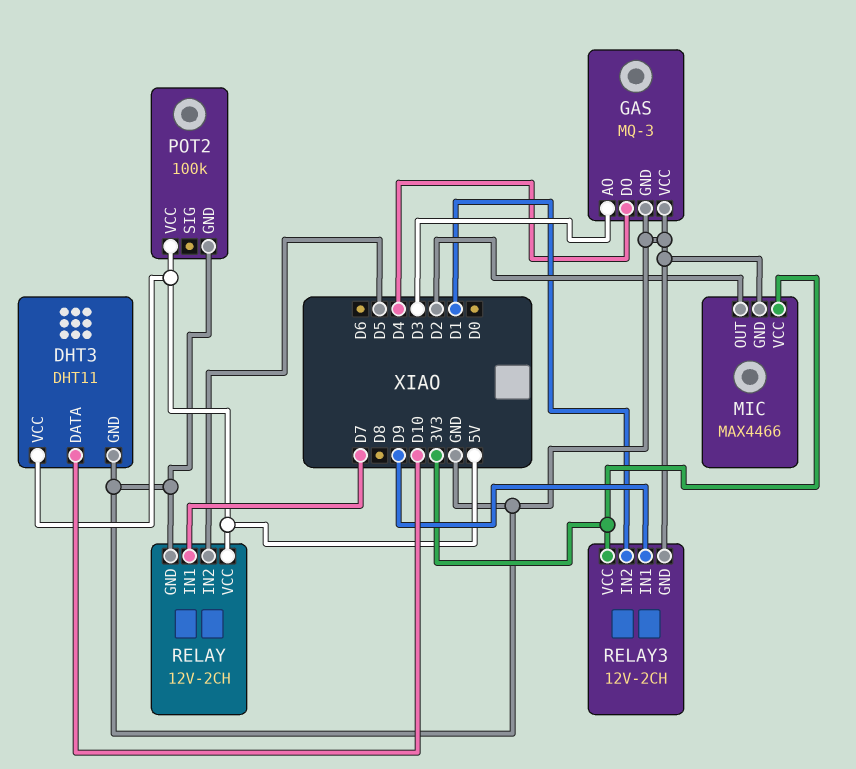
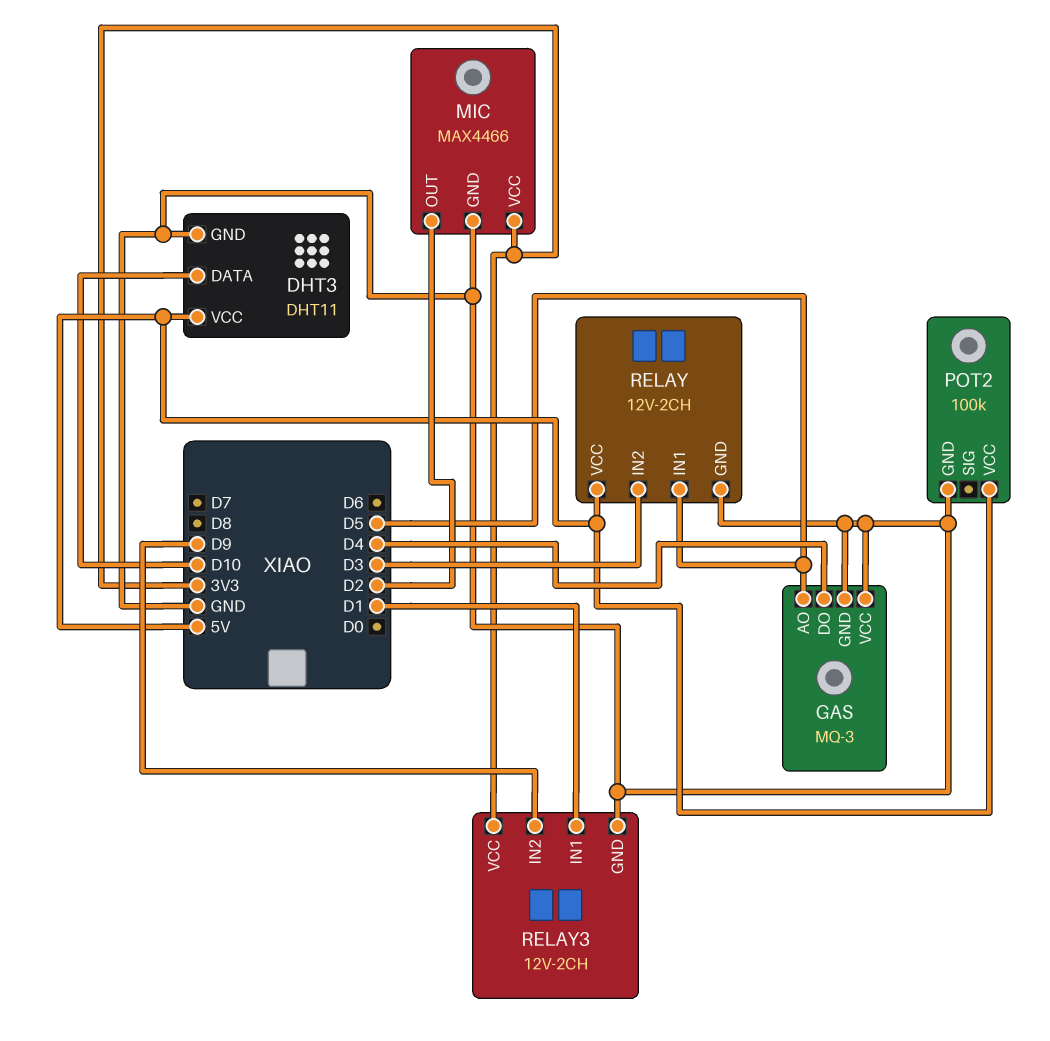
GAS pin AO: D3 -> D5
RELAY pin IN1: D7 -> D5
RELAY pin IN2: D5 -> D3
RELAY3 pin IN1: D9 -> D1
RELAY3 pin IN2: D1 -> D9

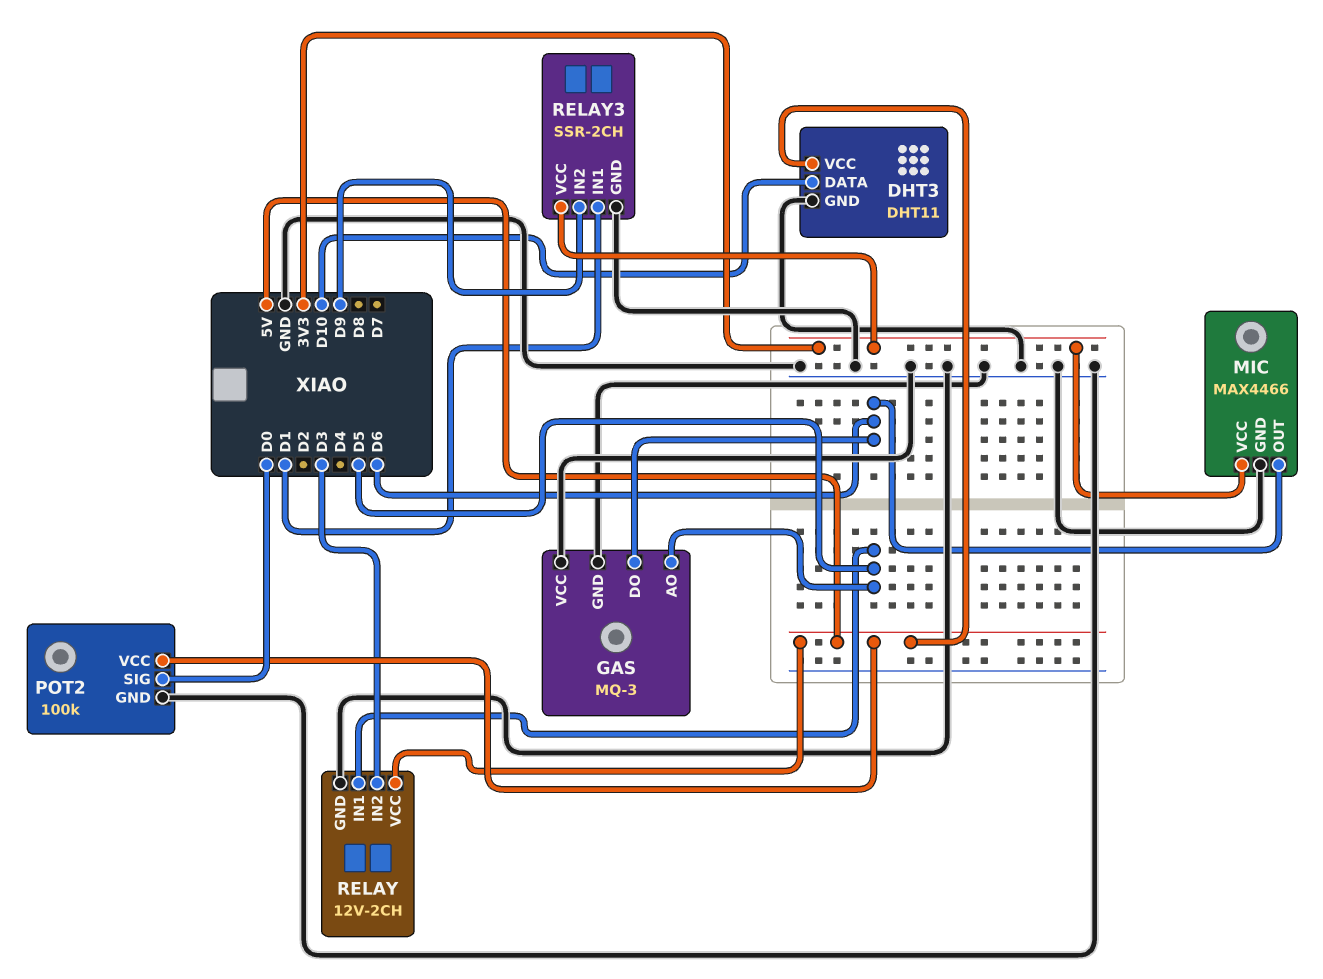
GAS pin DO: D4 -> D6
MIC pin OUT: D2 -> D6
POT2 pin SIG: none -> D0
RELAY3: 12V-2CH -> SSR-2CH

